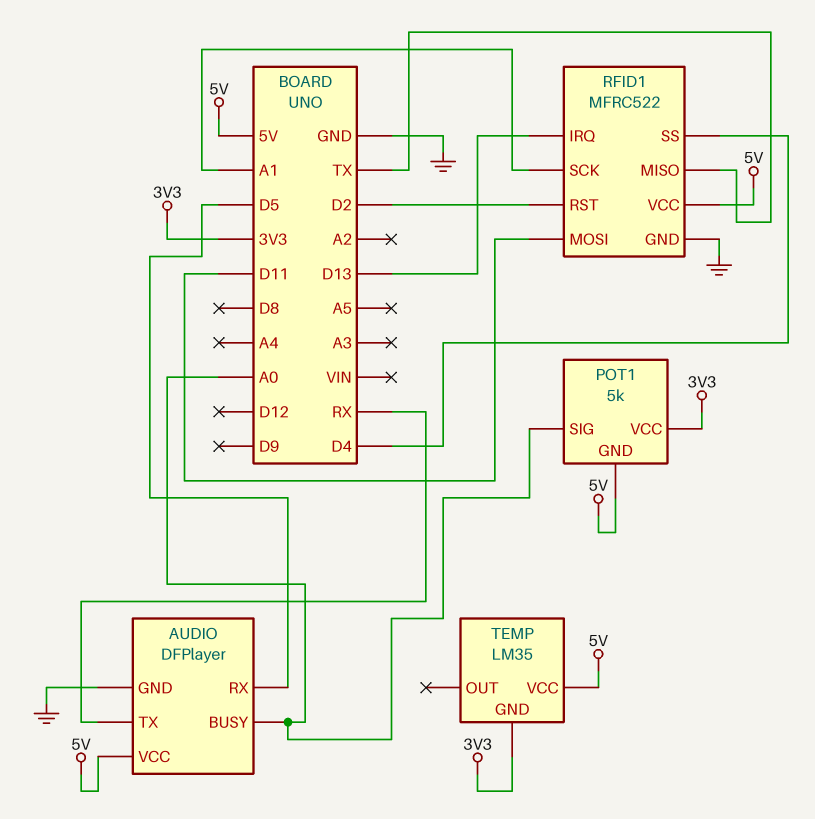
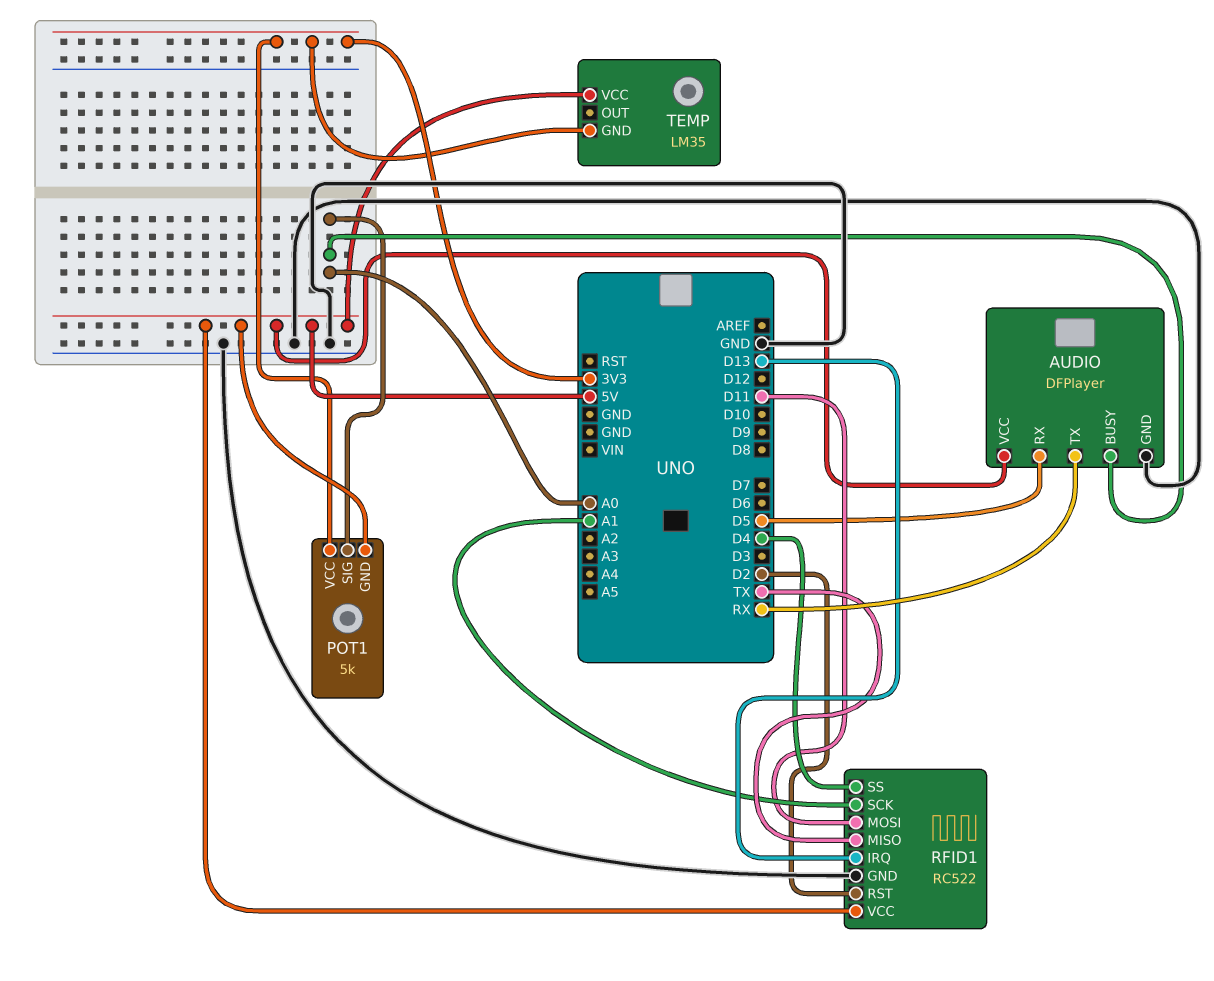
RFID1: MFRC522 -> RC522

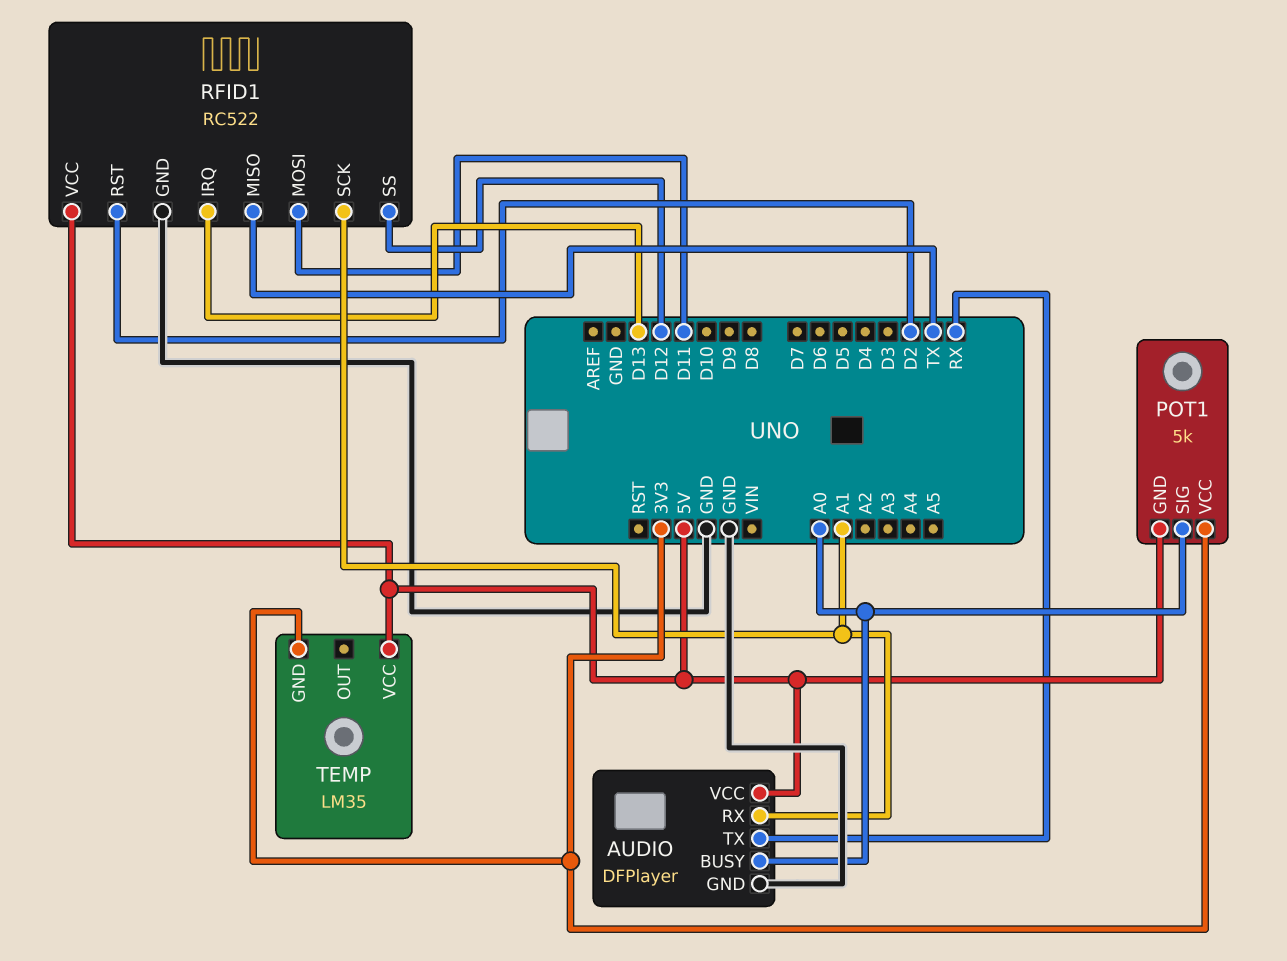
AUDIO pin RX: D5 -> A1
RFID1 pin SS: D4 -> D12

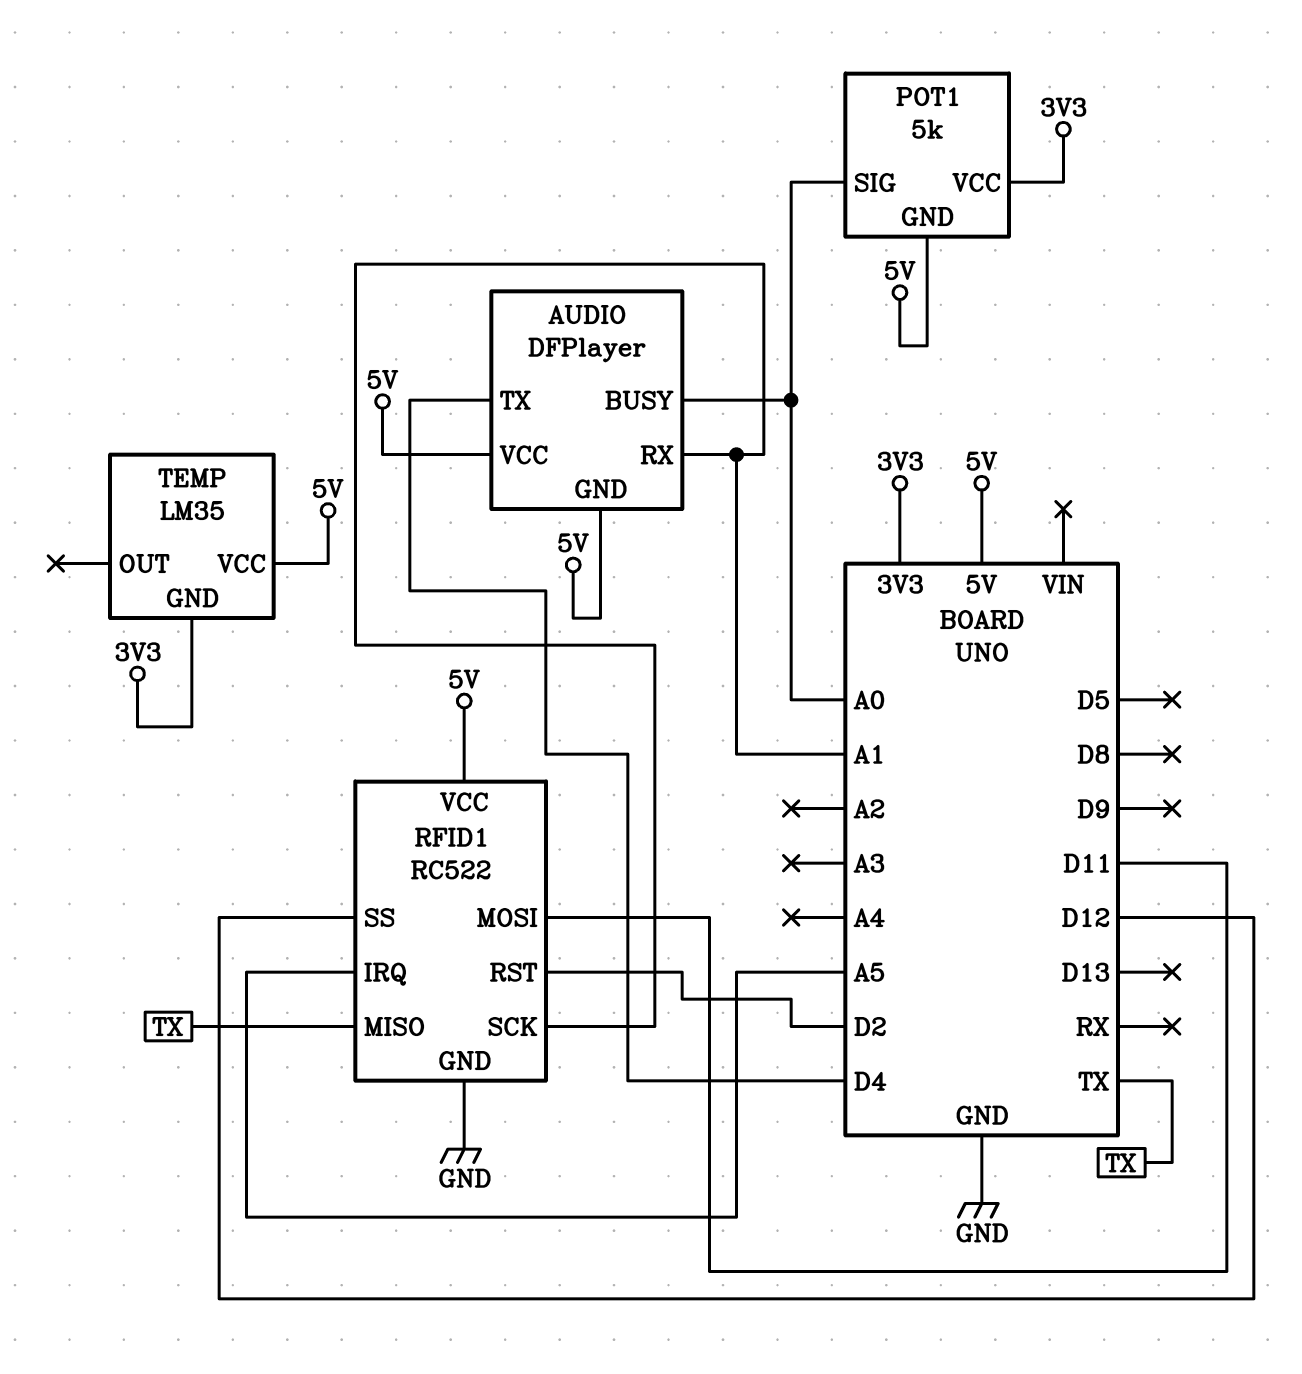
AUDIO pin GND: GND -> 5V
AUDIO pin TX: RX -> D4
RFID1 pin IRQ: D13 -> A5

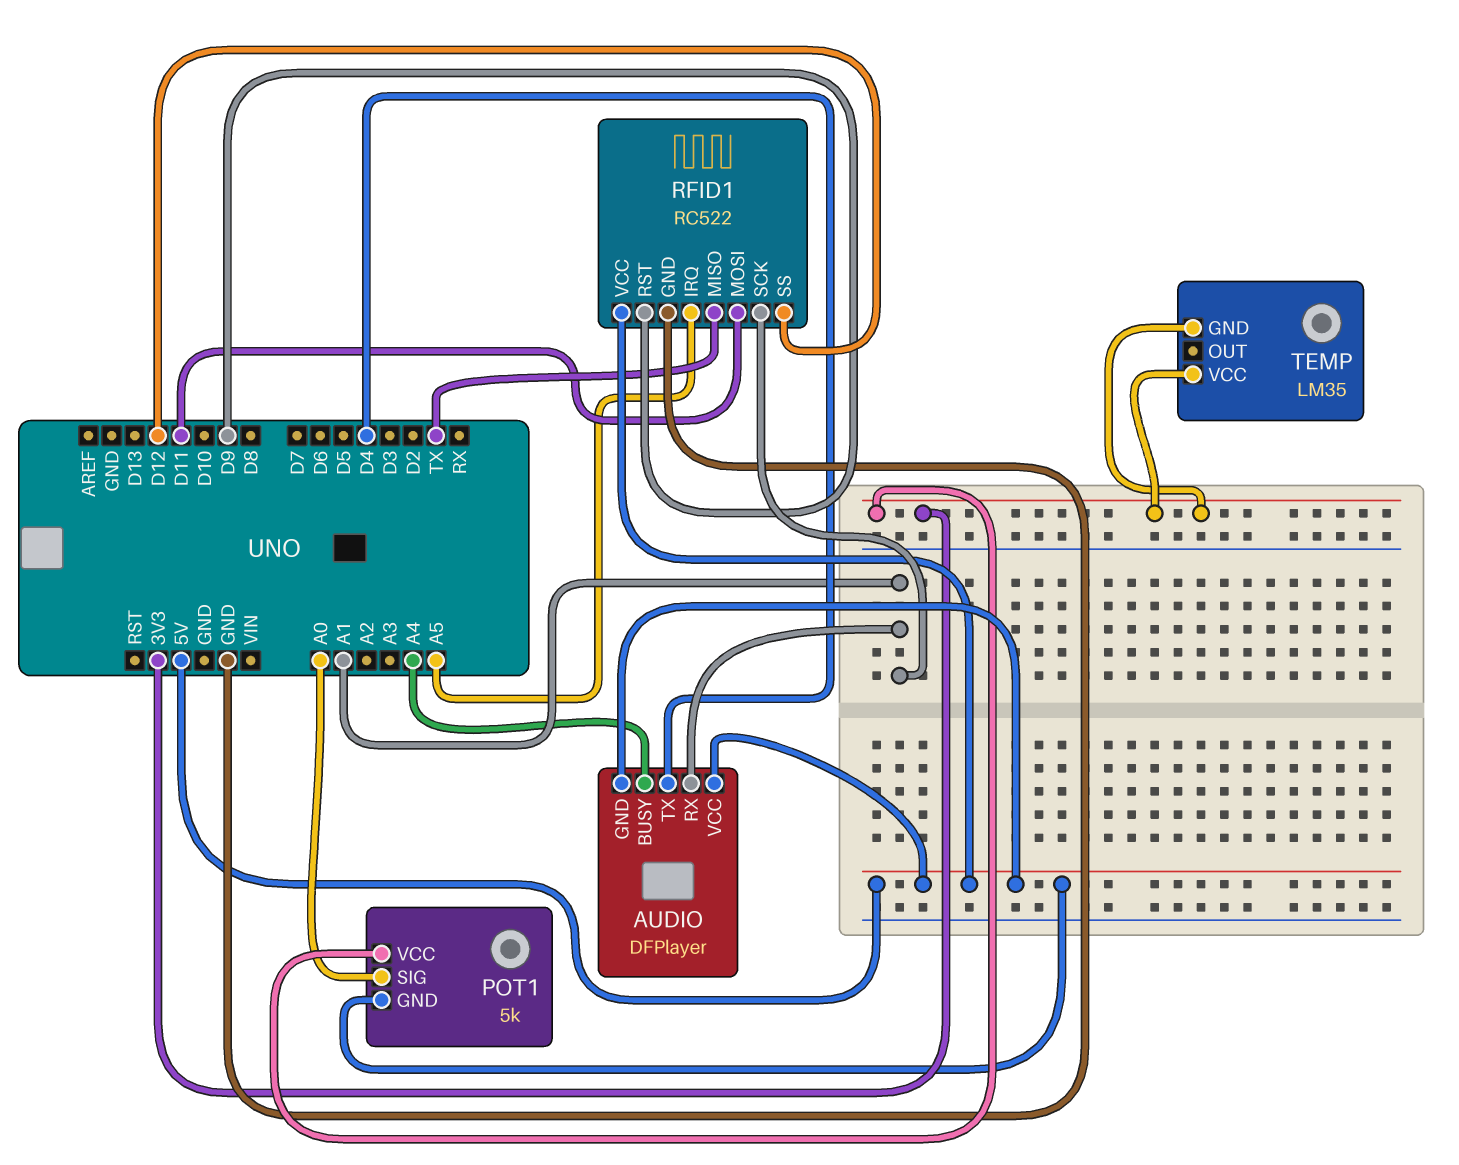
AUDIO pin BUSY: A0 -> A4
RFID1 pin RST: D2 -> D9
TEMP pin VCC: 5V -> 3V3

